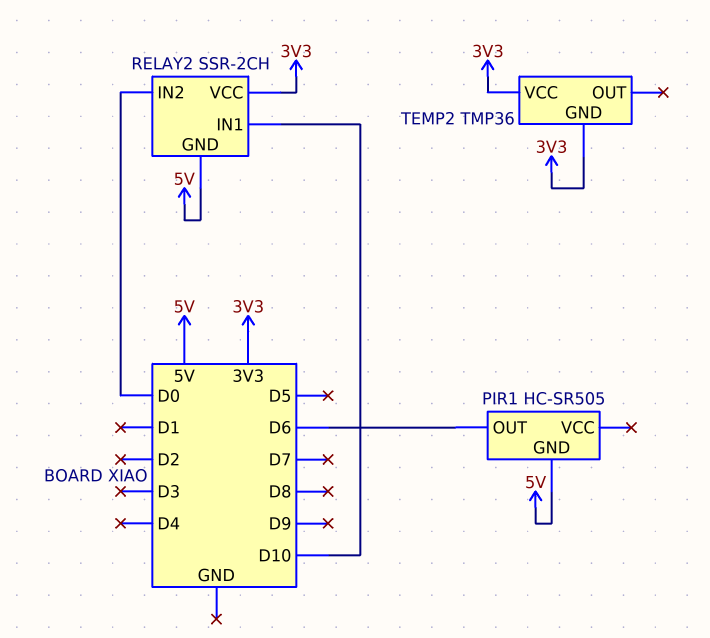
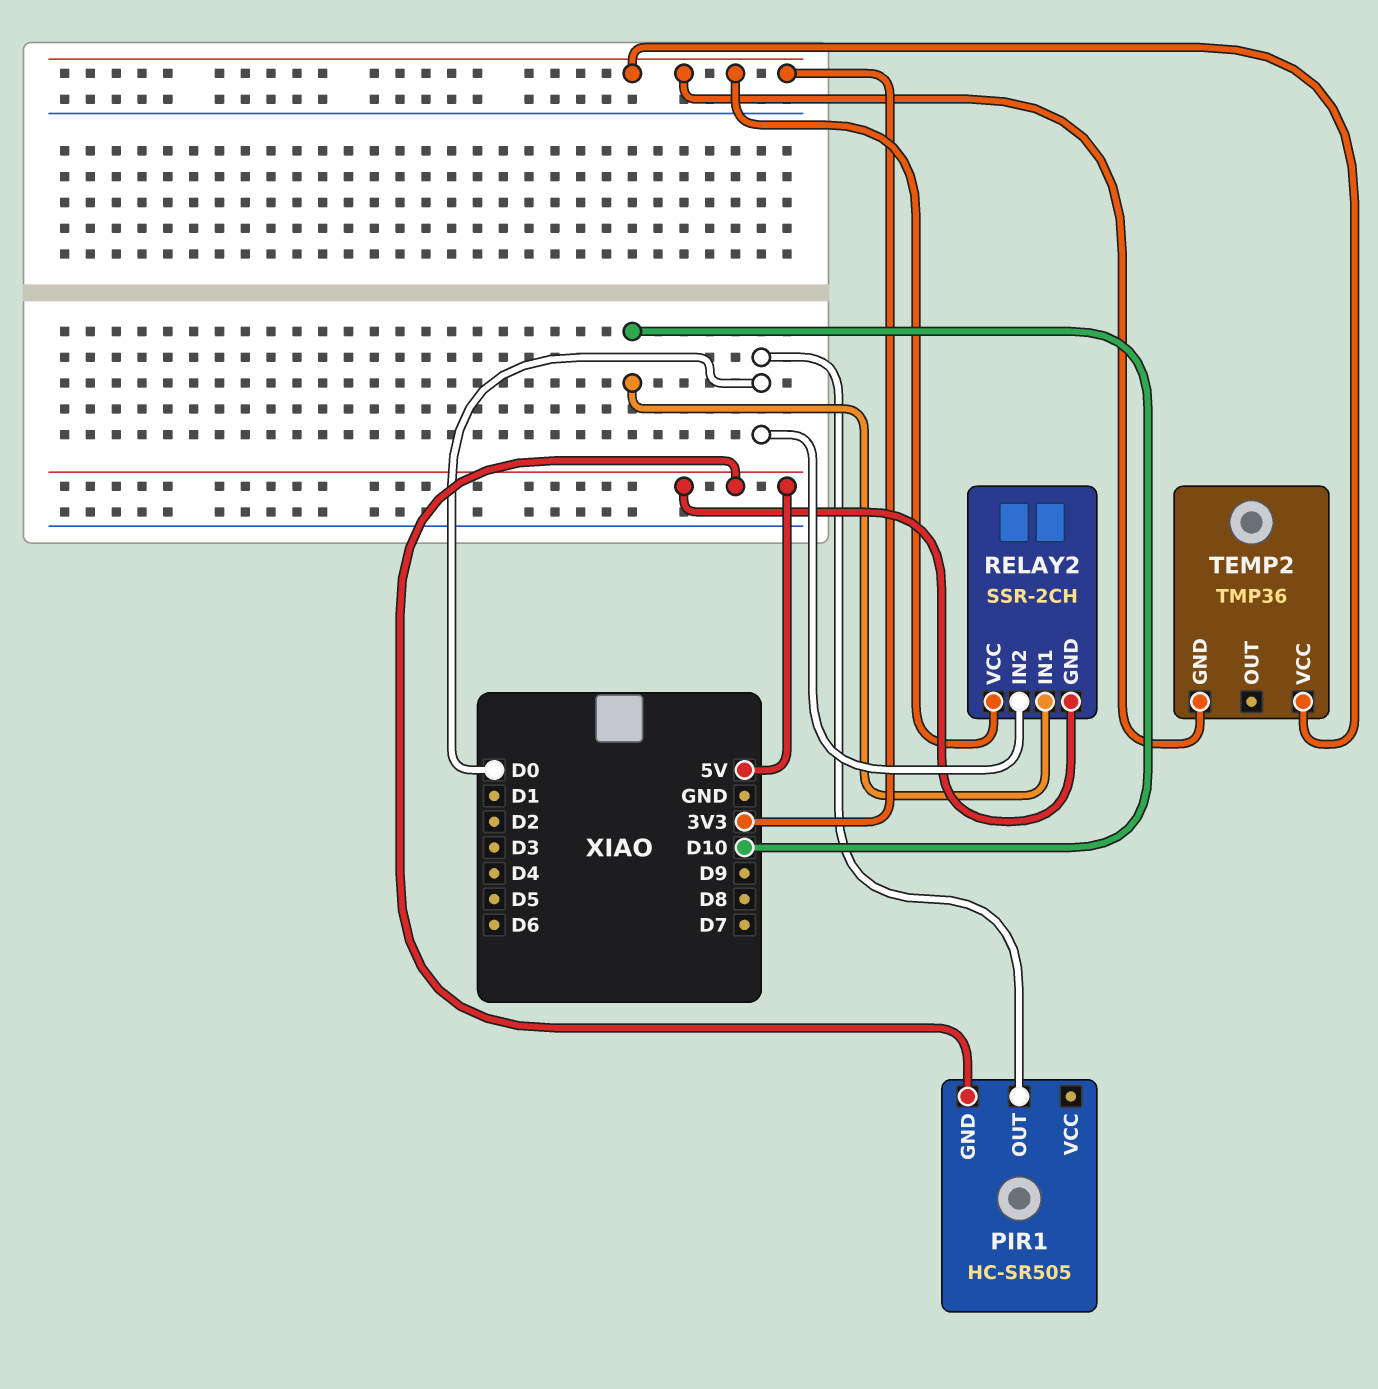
PIR1 pin OUT: D6 -> D0

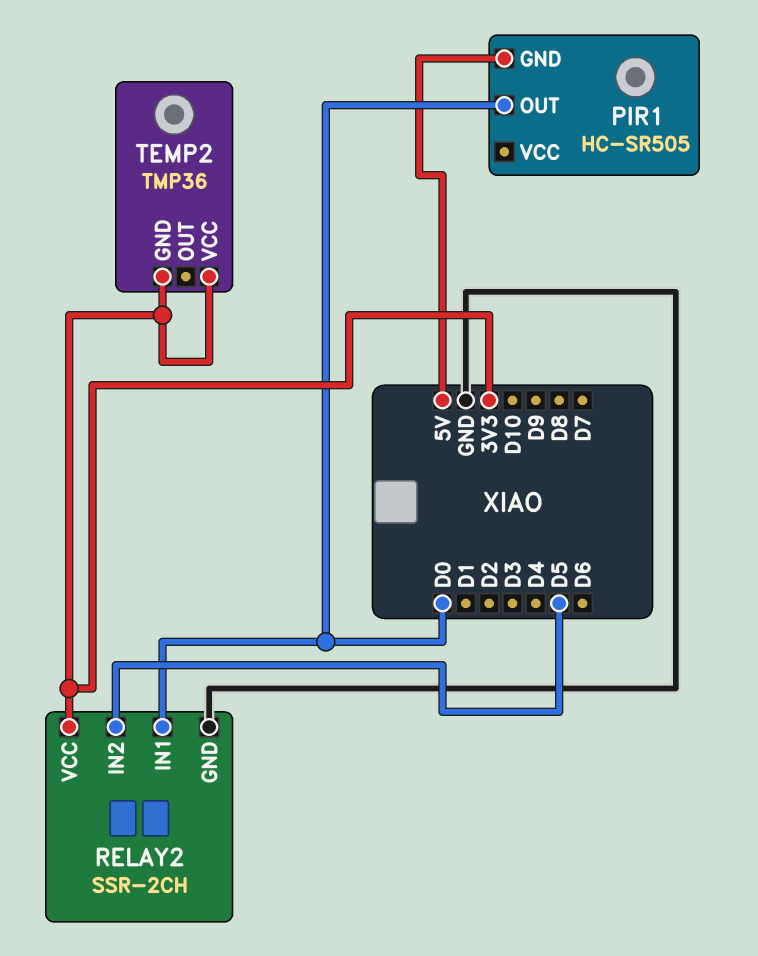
RELAY2 pin GND: 5V -> GND
RELAY2 pin IN1: D10 -> D0
RELAY2 pin IN2: D0 -> D5

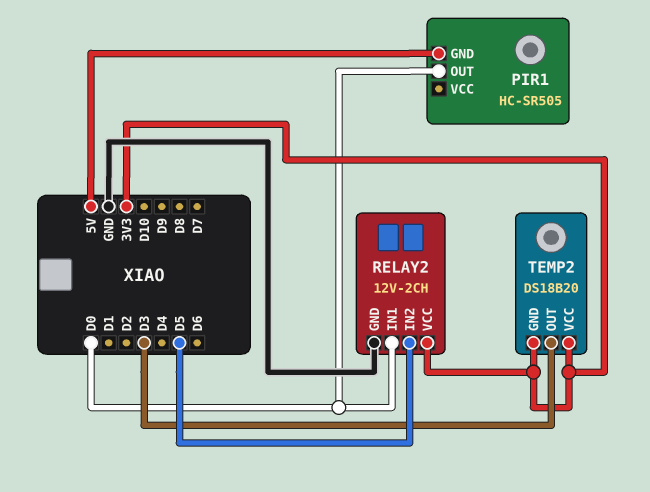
RELAY2: SSR-2CH -> 12V-2CH
TEMP2: TMP36 -> DS18B20
TEMP2 pin OUT: none -> D3

